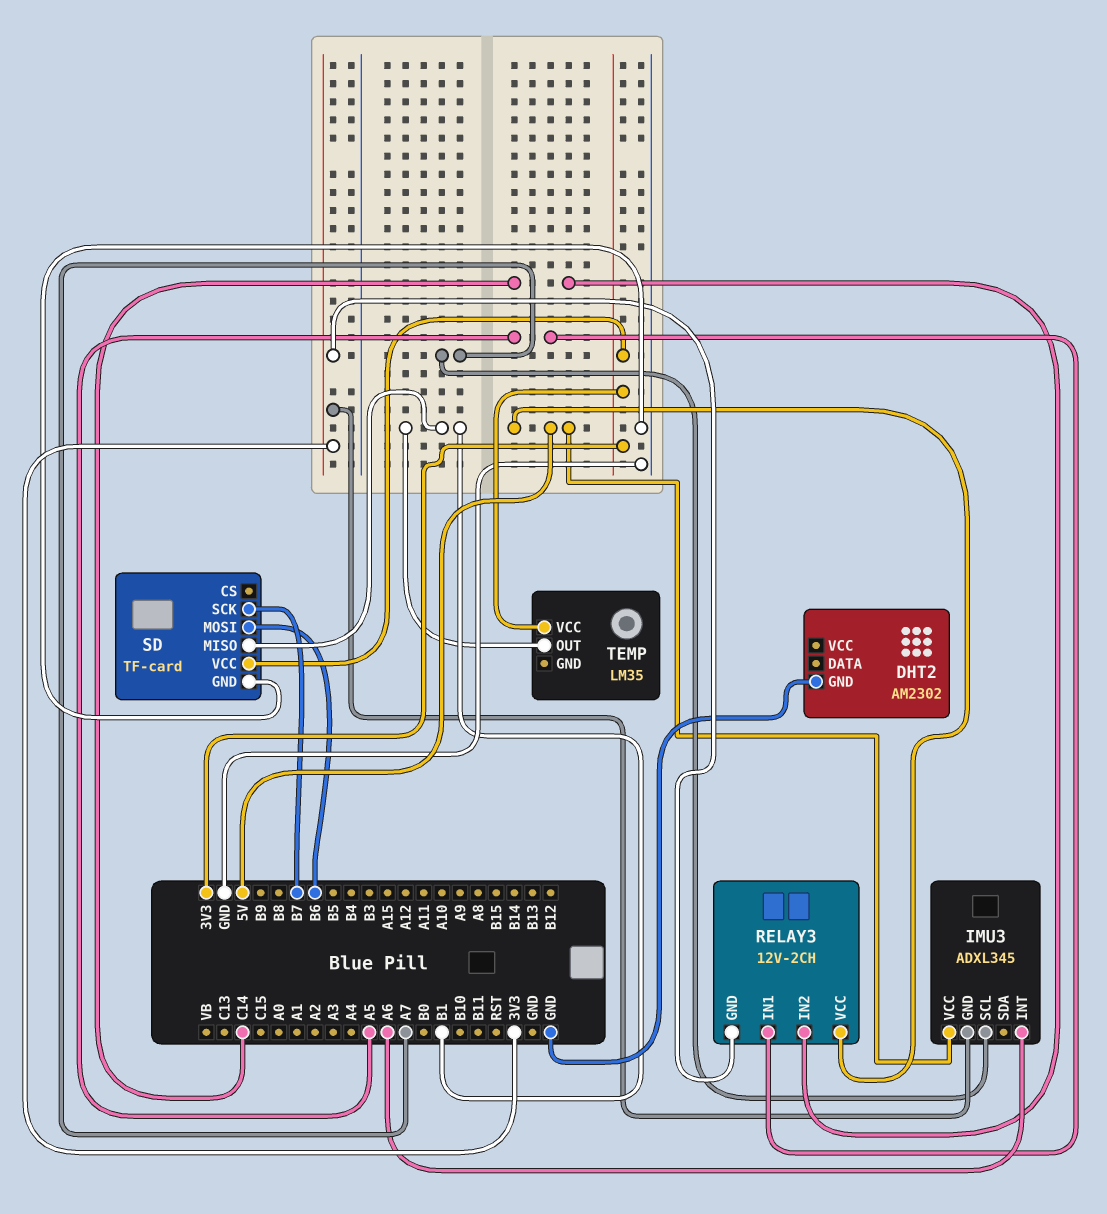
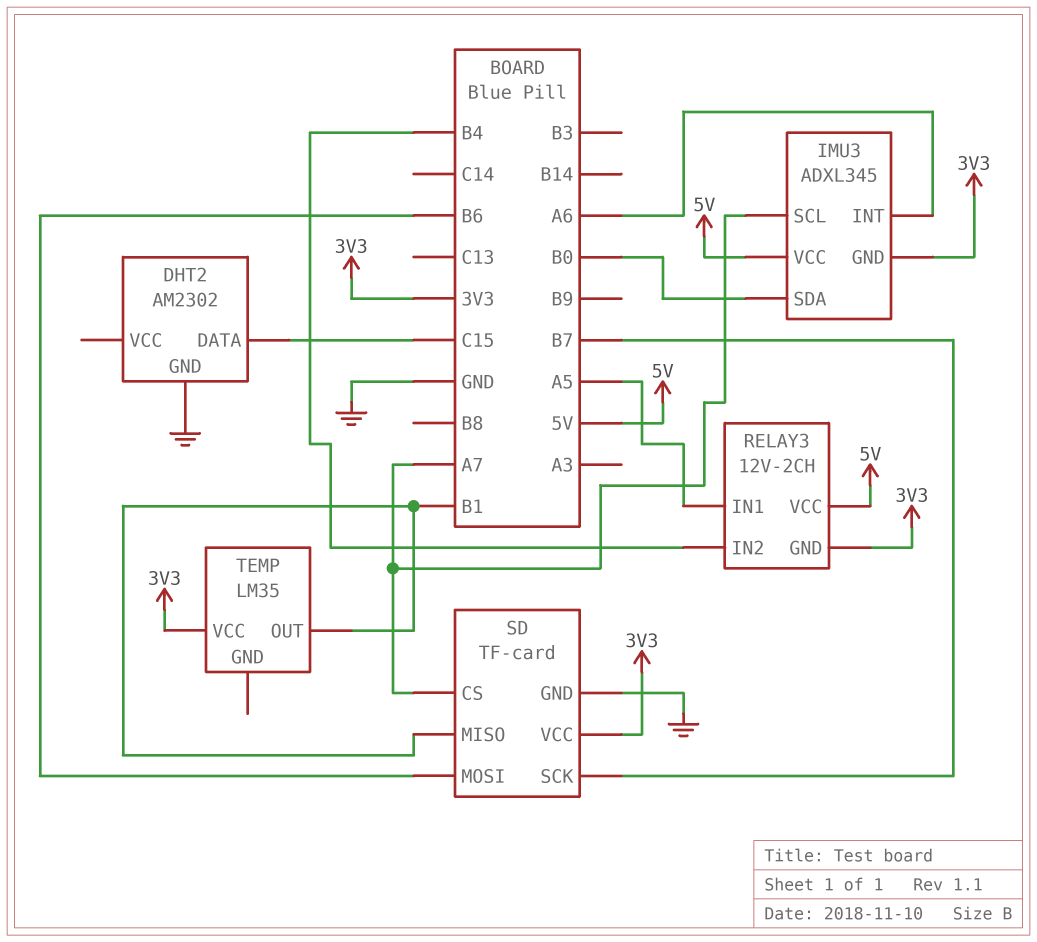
DHT2 pin DATA: none -> C15
IMU3 pin SDA: none -> B0
RELAY3 pin IN2: C14 -> B4
SD pin CS: none -> A7

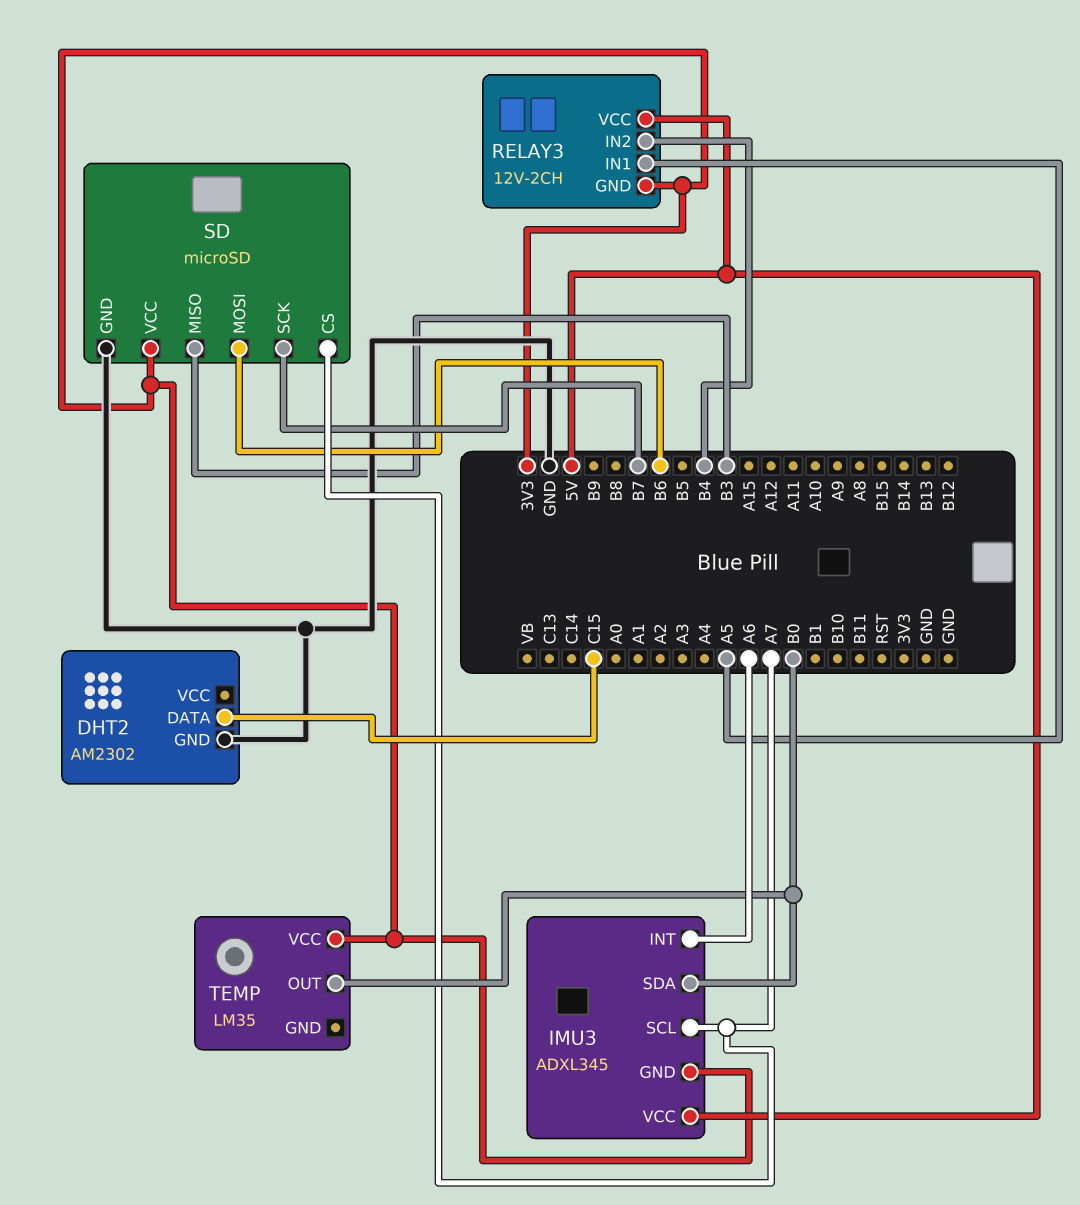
SD: TF-card -> microSD
SD pin MISO: B1 -> B3
TEMP pin OUT: B1 -> B0

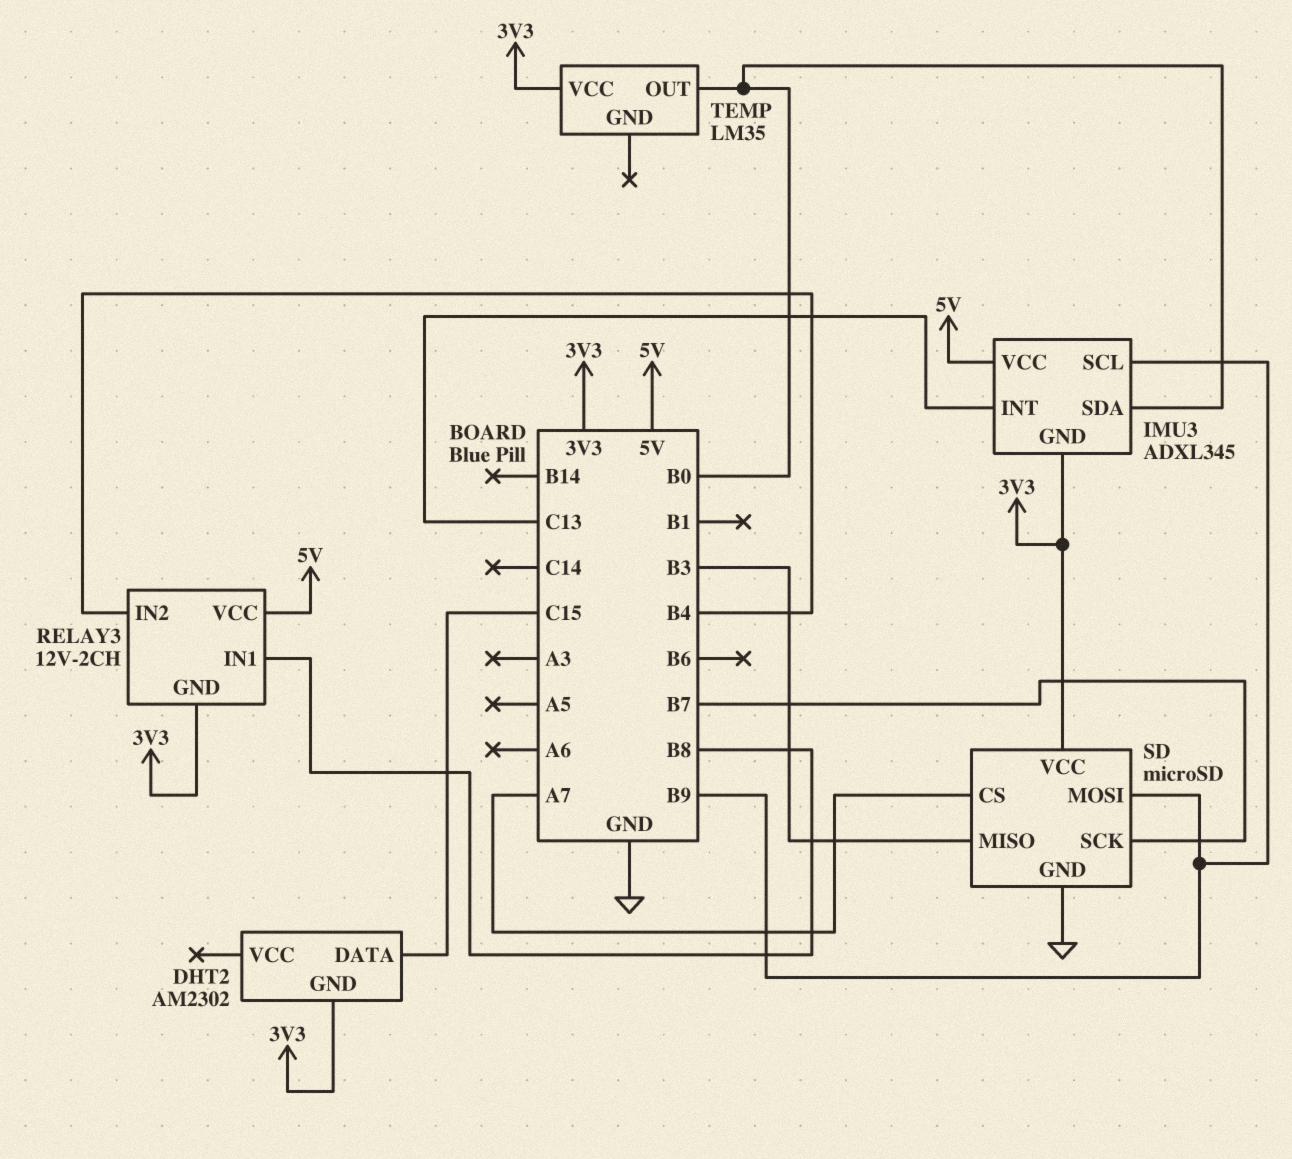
DHT2 pin GND: GND -> 3V3
IMU3 pin INT: A6 -> C13
IMU3 pin SCL: A7 -> B9
RELAY3 pin IN1: A5 -> B8
SD pin MOSI: B6 -> B9

